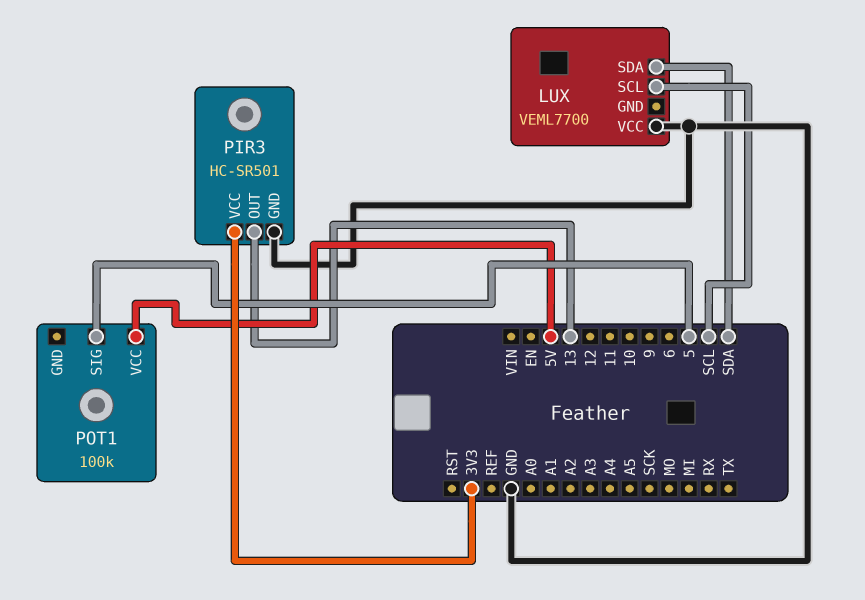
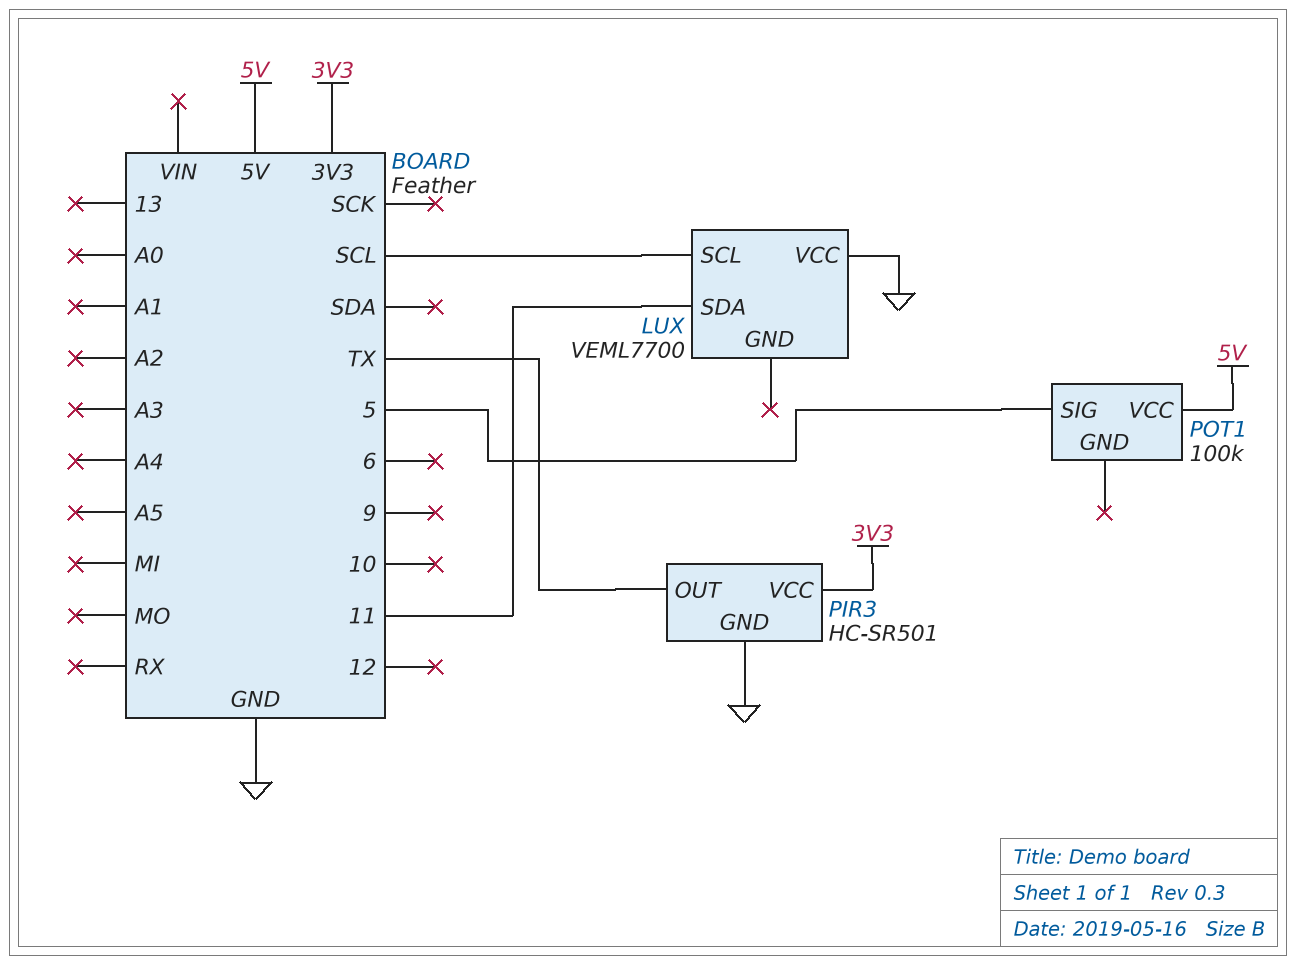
LUX pin SDA: SDA -> 11
PIR3 pin OUT: 13 -> TX

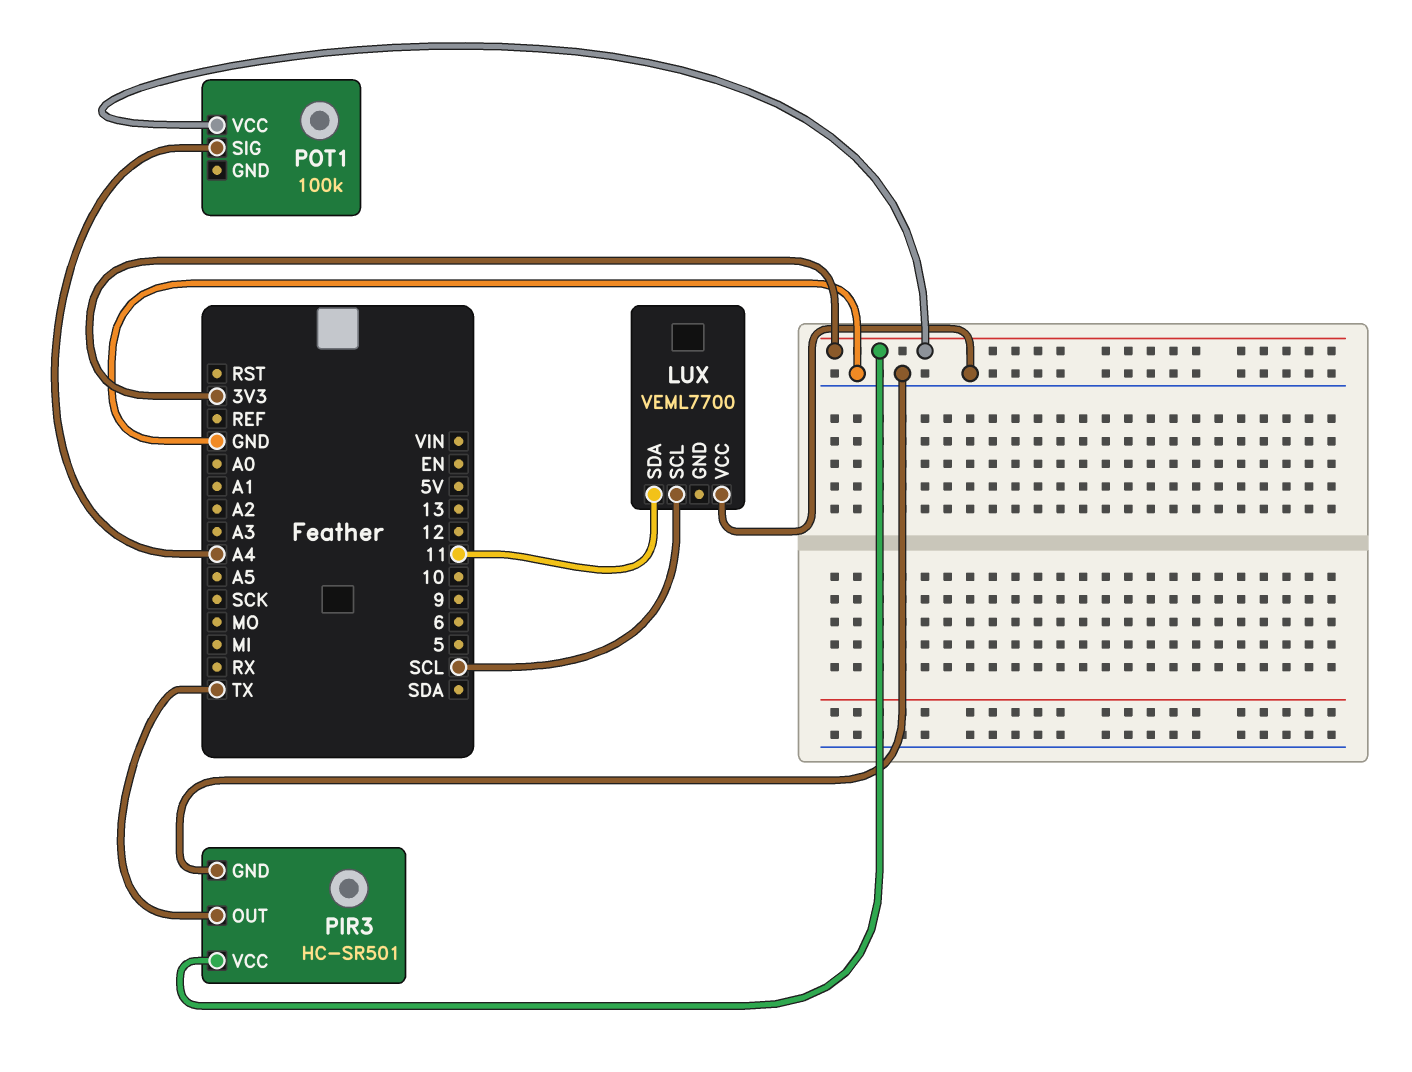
POT1 pin SIG: 5 -> A4
POT1 pin VCC: 5V -> 3V3

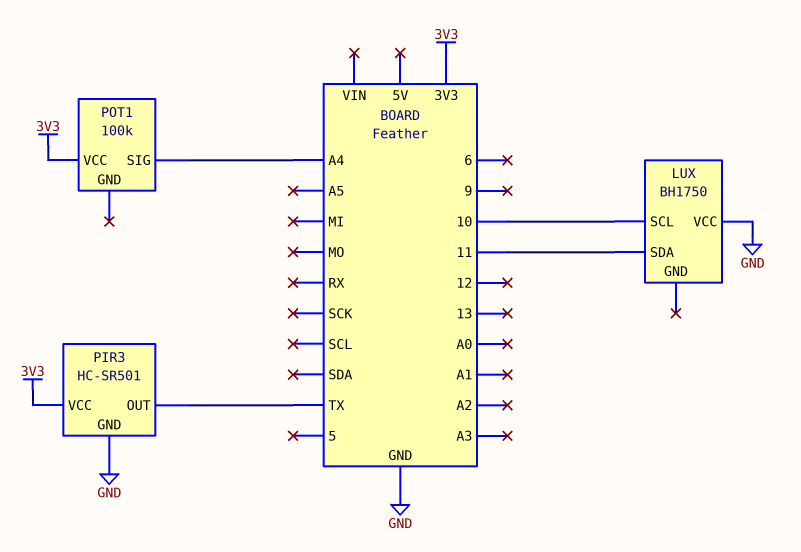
LUX: VEML7700 -> BH1750
LUX pin SCL: SCL -> 10

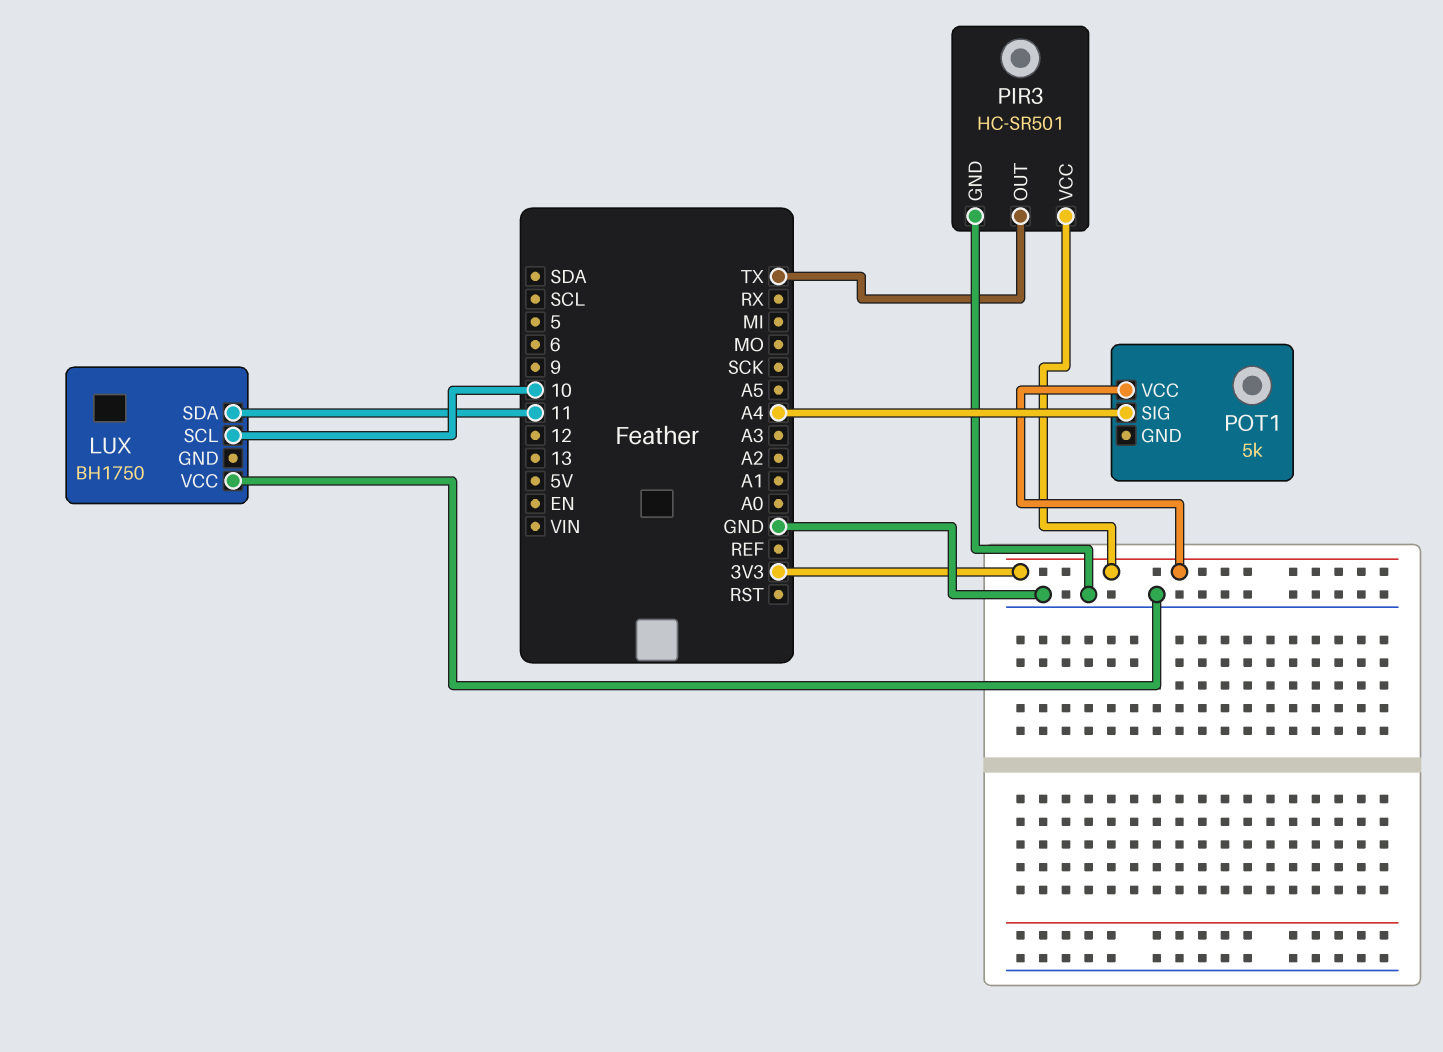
POT1: 100k -> 5k

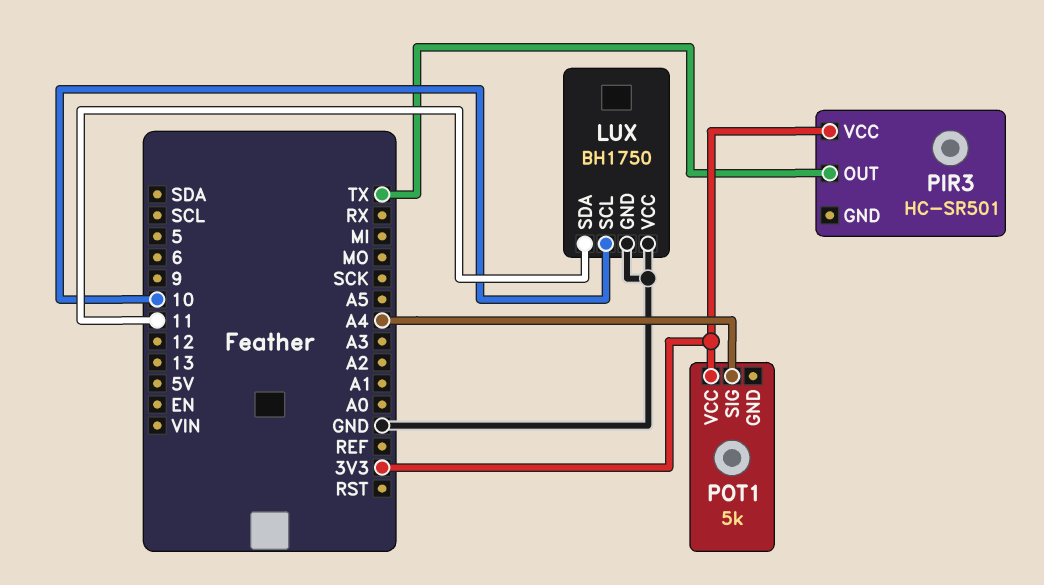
LUX pin GND: none -> GND
PIR3 pin GND: GND -> none

